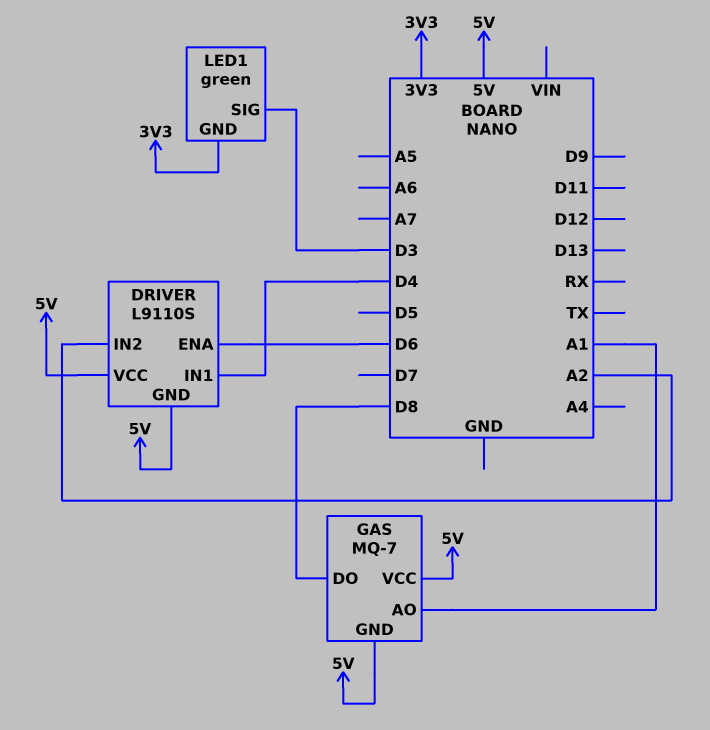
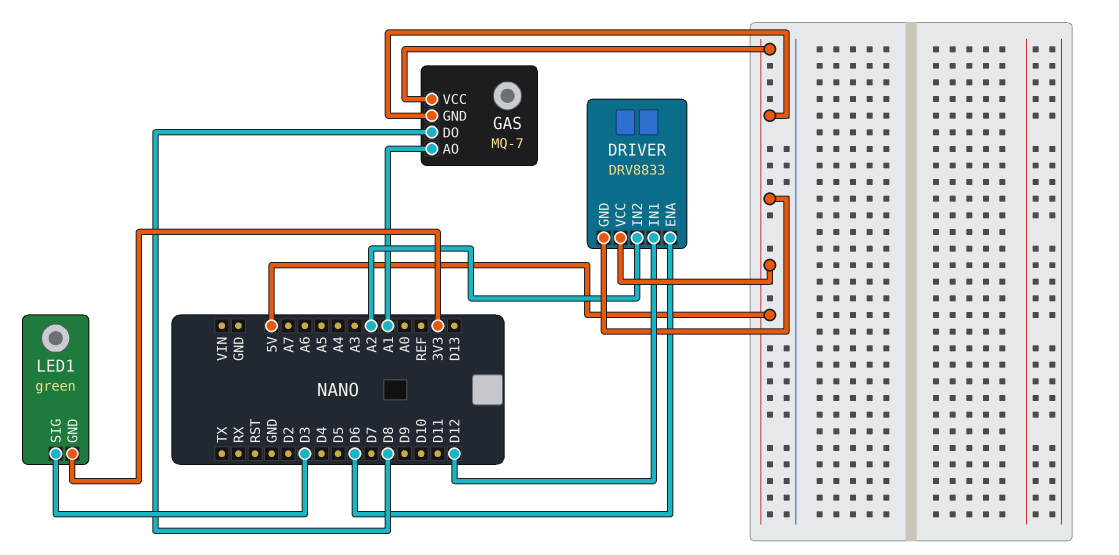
DRIVER: L9110S -> DRV8833
DRIVER pin IN1: D4 -> D12

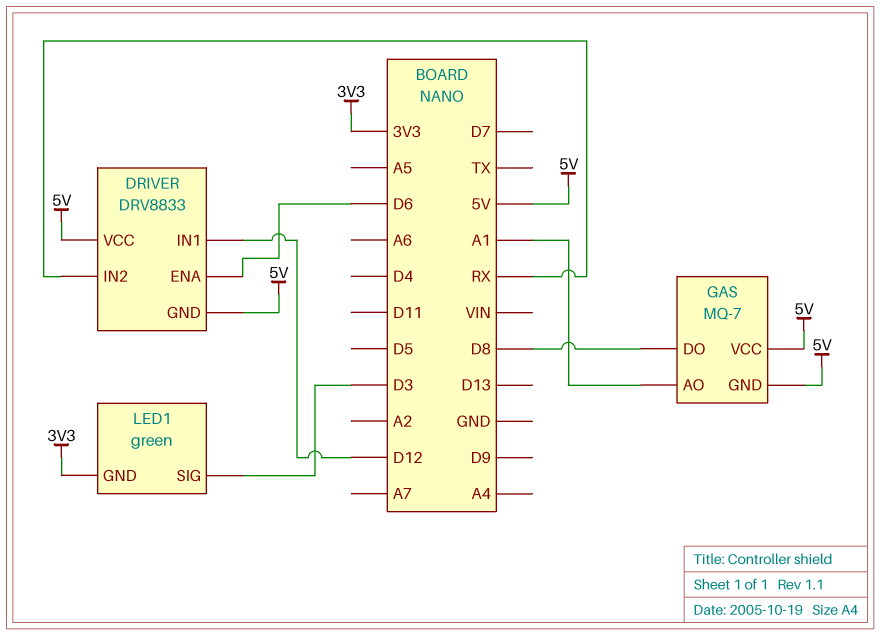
DRIVER pin IN2: A2 -> RX

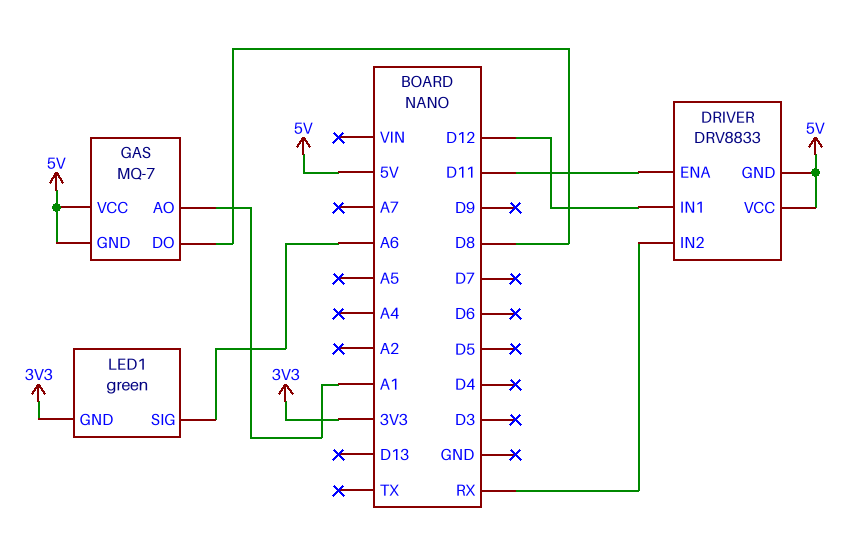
DRIVER pin ENA: D6 -> D11
LED1 pin SIG: D3 -> A6

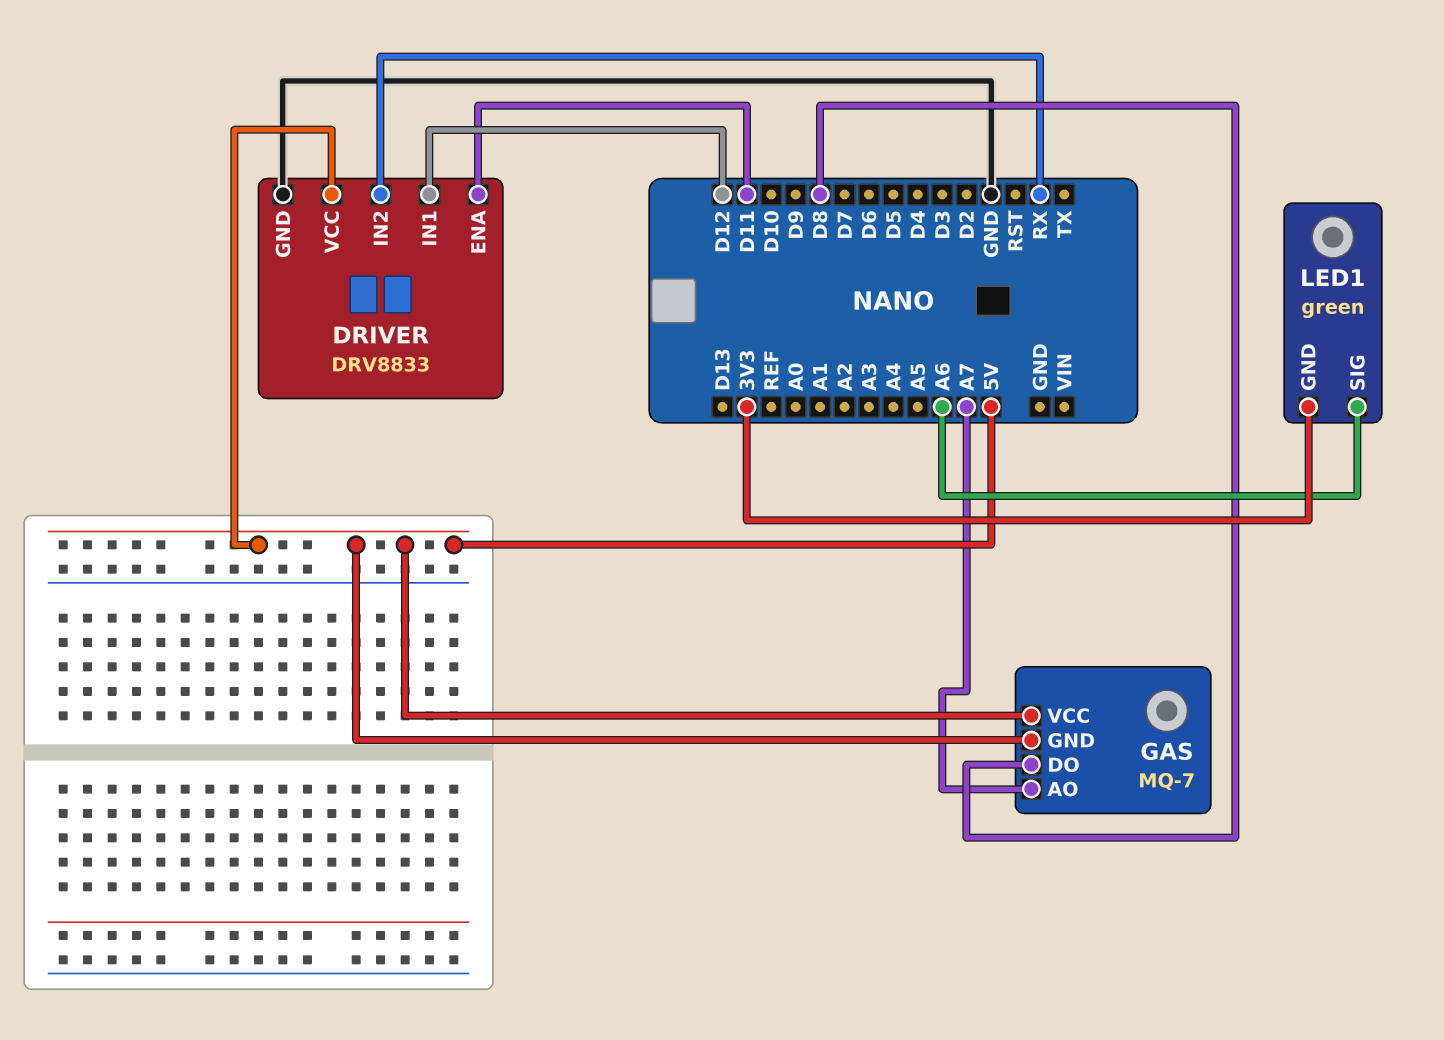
DRIVER pin GND: 5V -> GND
GAS pin AO: A1 -> A7

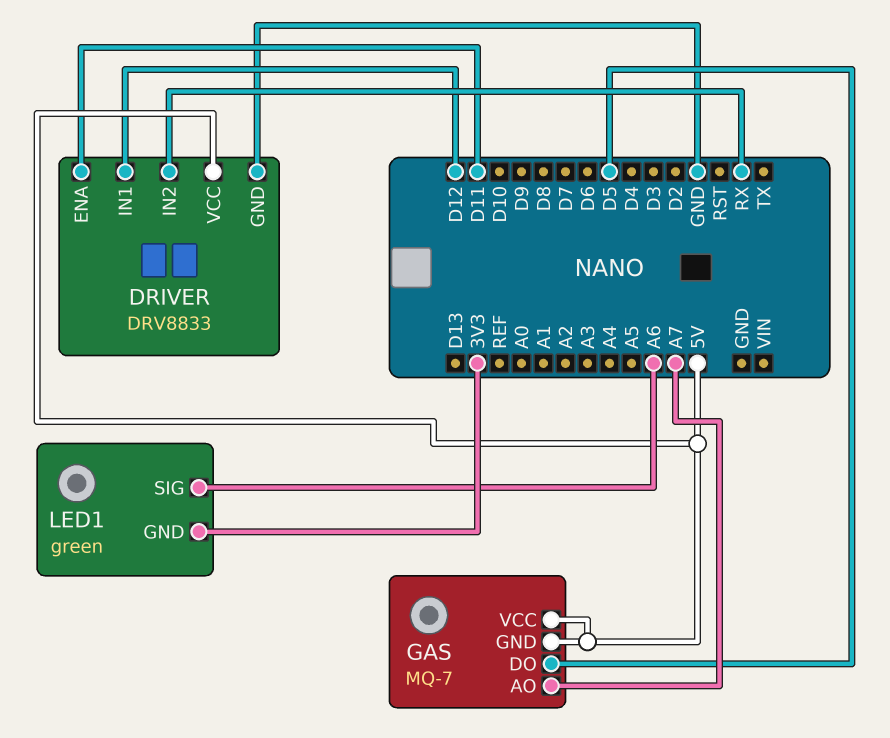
GAS pin DO: D8 -> D5

